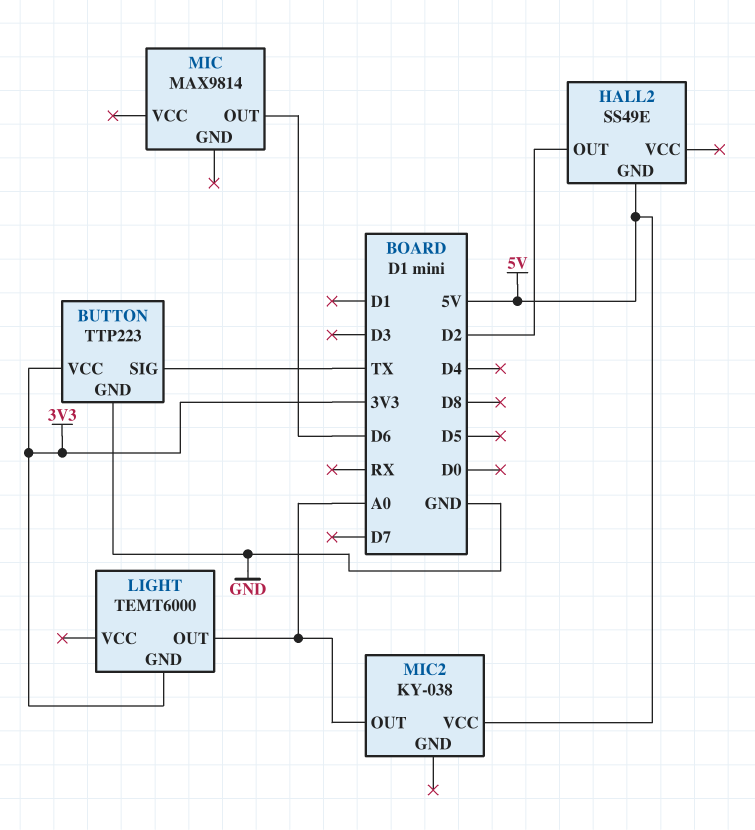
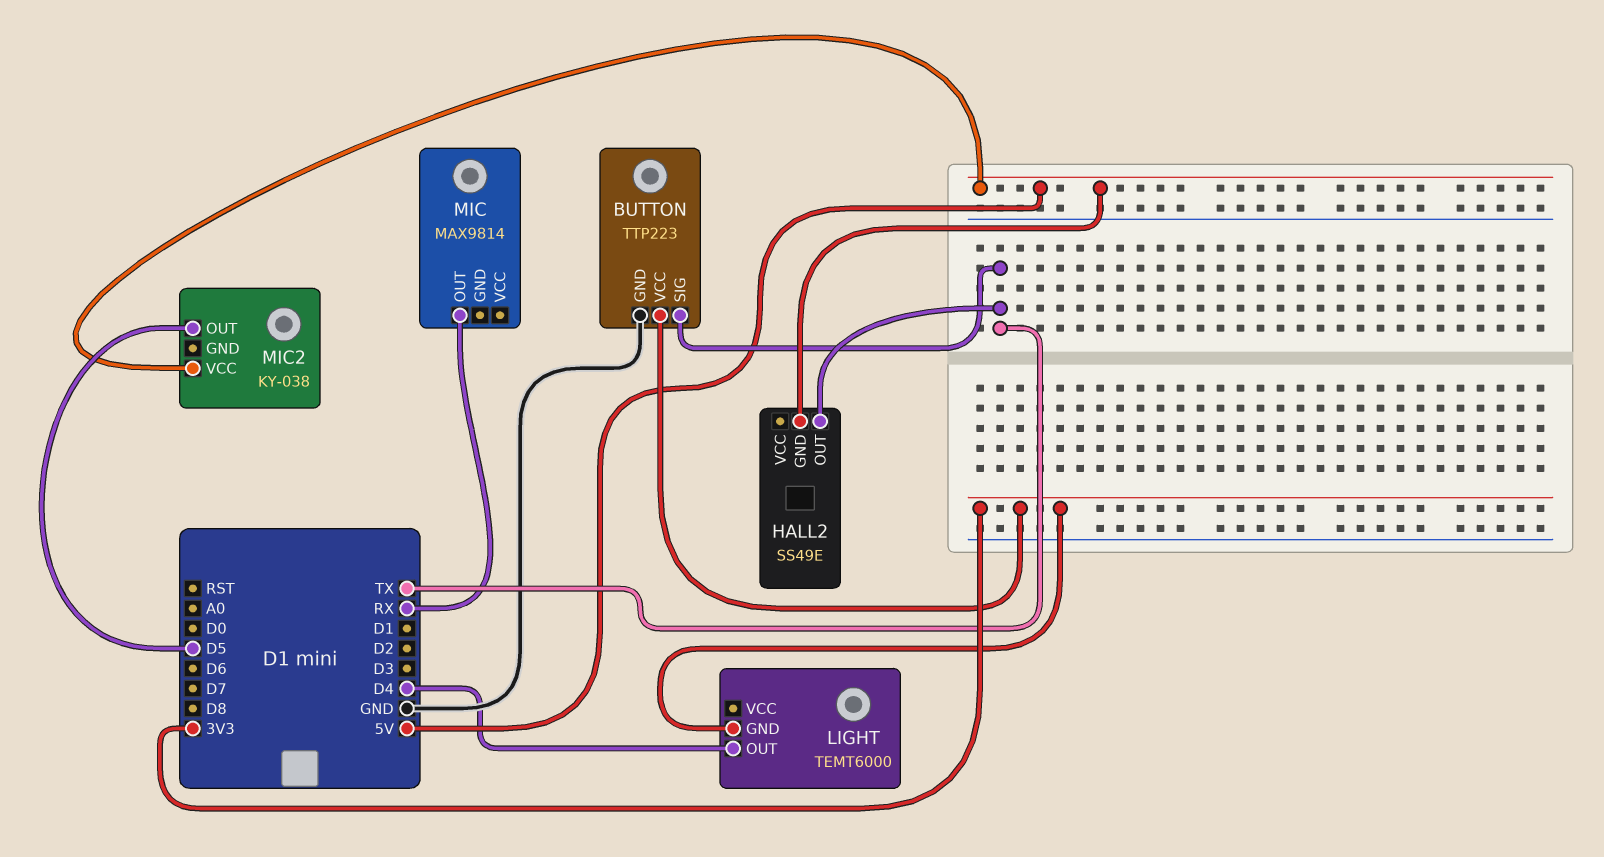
HALL2 pin OUT: D2 -> TX
LIGHT pin OUT: A0 -> D4
MIC pin OUT: D6 -> RX
MIC2 pin OUT: A0 -> D5

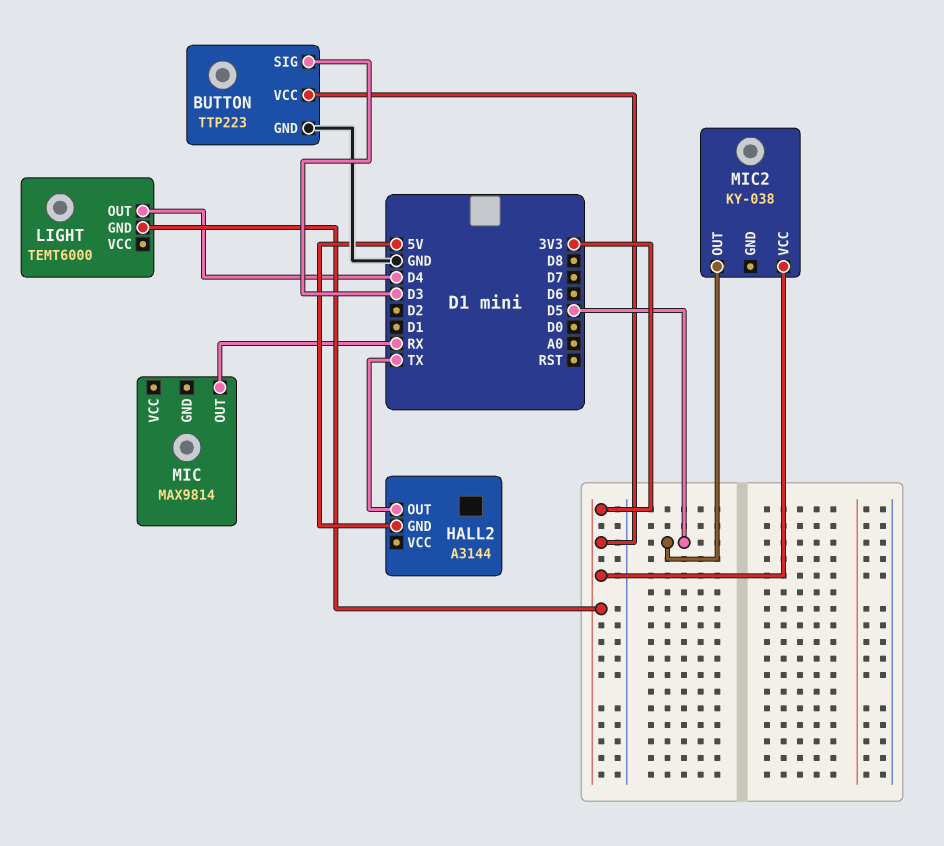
BUTTON pin SIG: TX -> D3
HALL2: SS49E -> A3144
MIC2 pin VCC: 5V -> 3V3

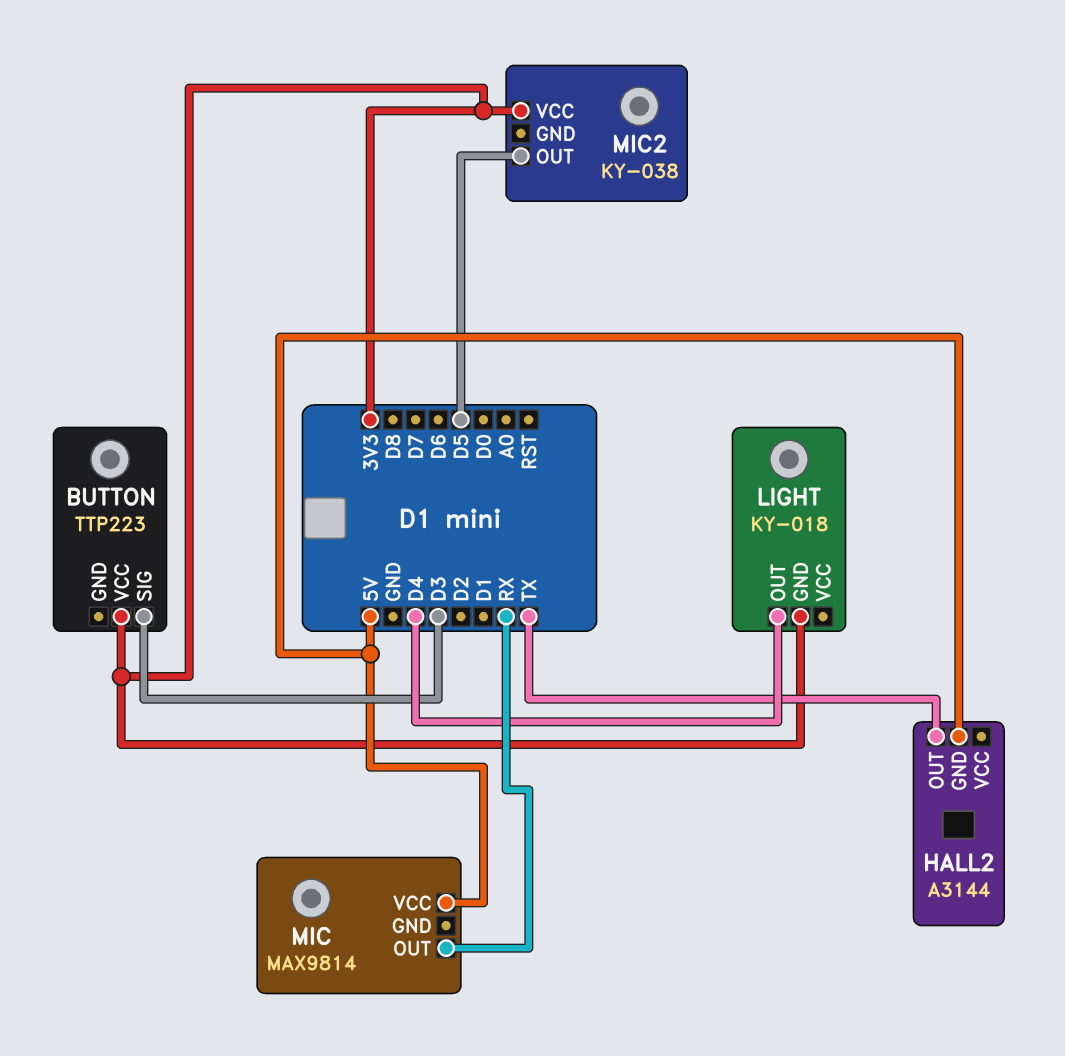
BUTTON pin GND: GND -> none
LIGHT: TEMT6000 -> KY-018
MIC pin VCC: none -> 5V

